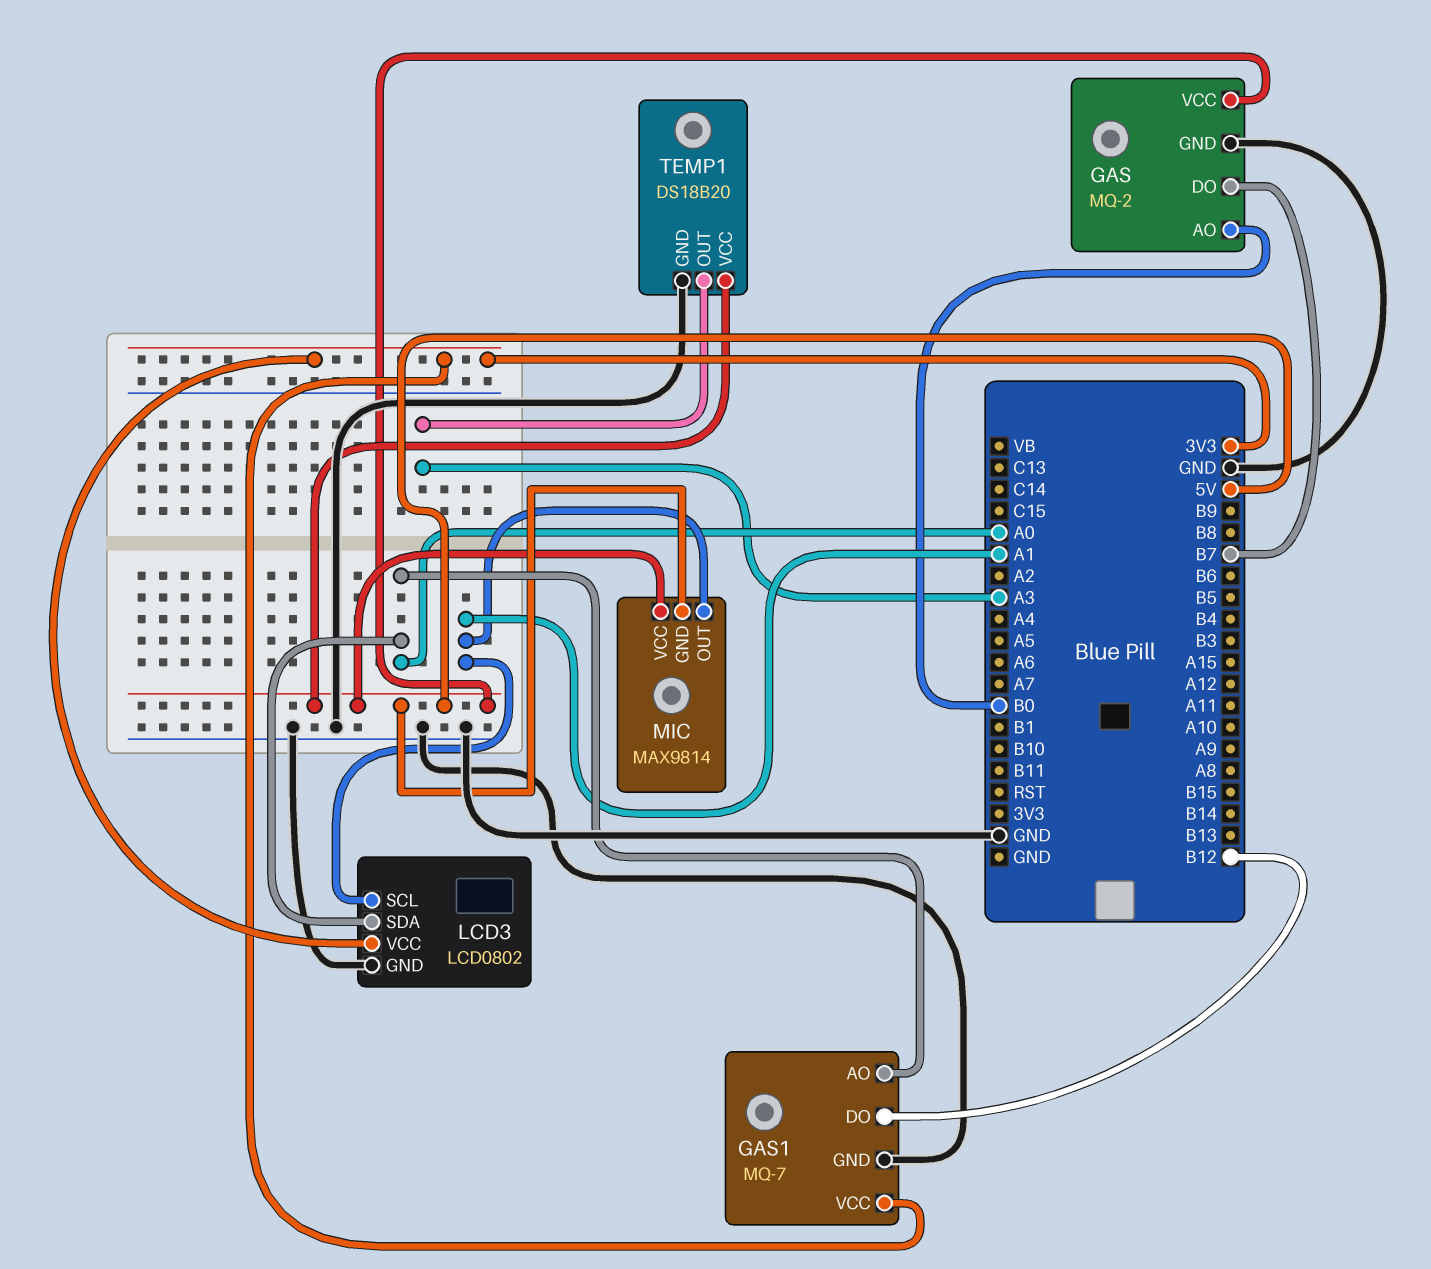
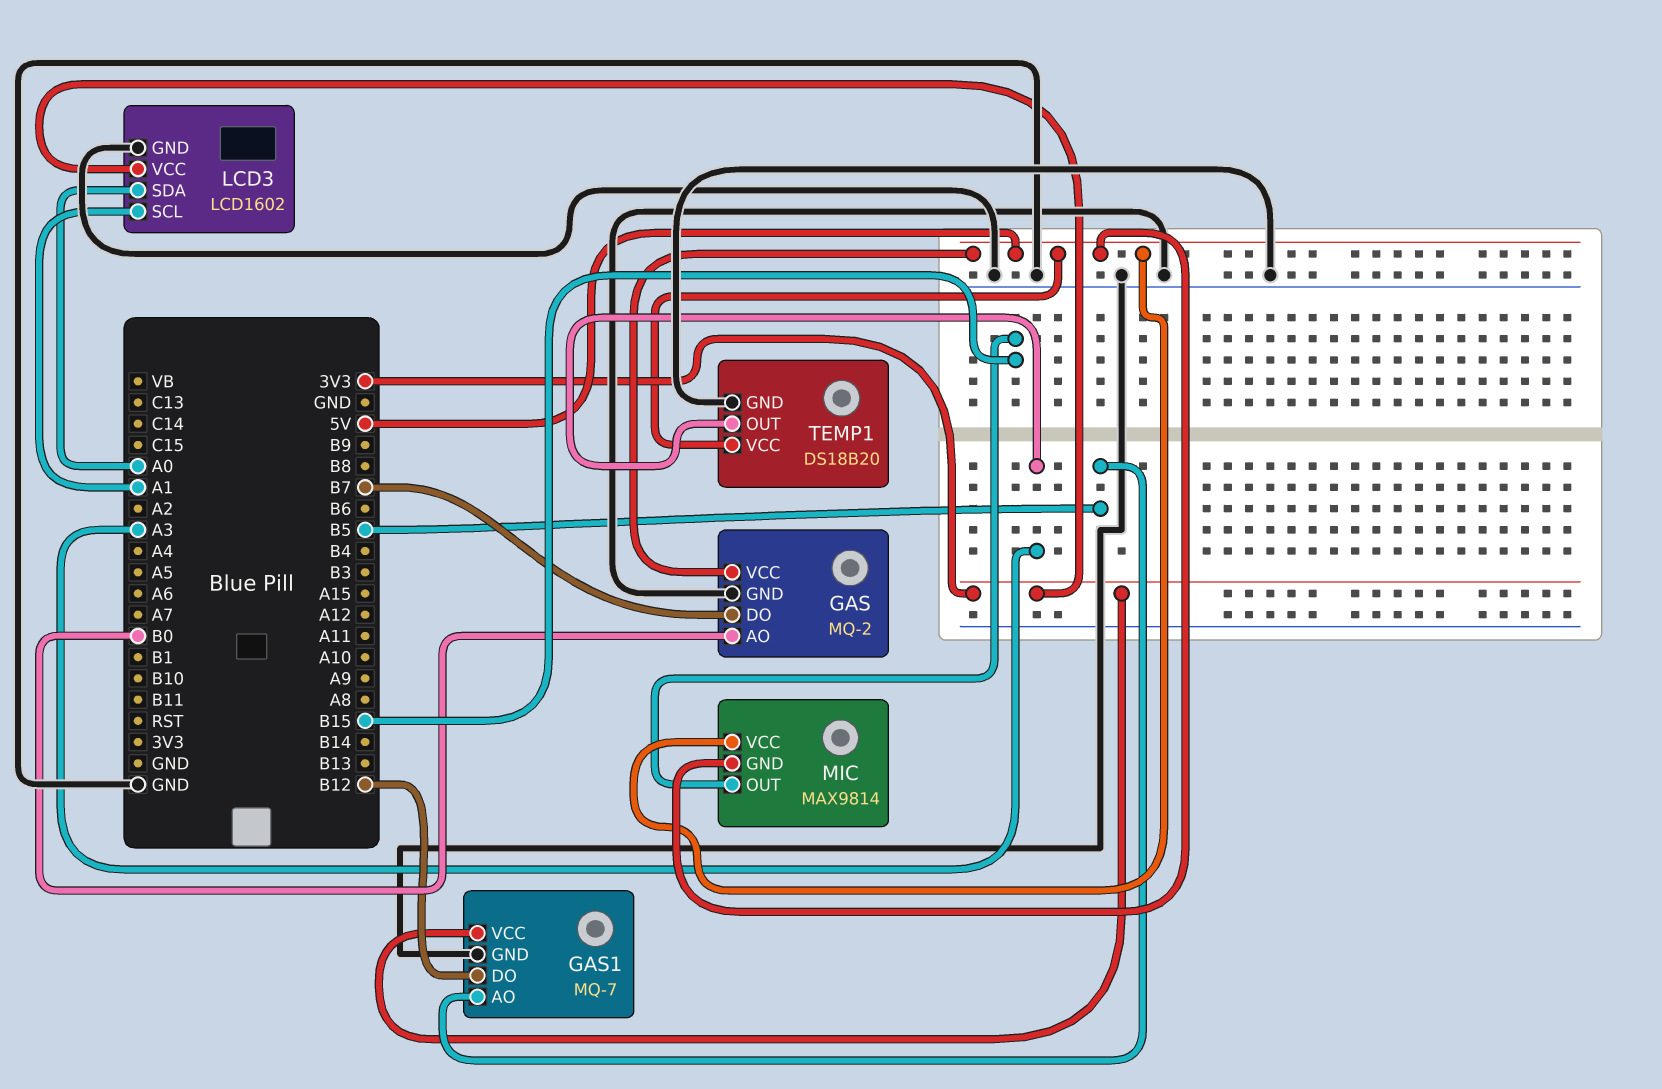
GAS1 pin AO: A0 -> B5
LCD3: LCD0802 -> LCD1602
MIC pin OUT: A1 -> B15

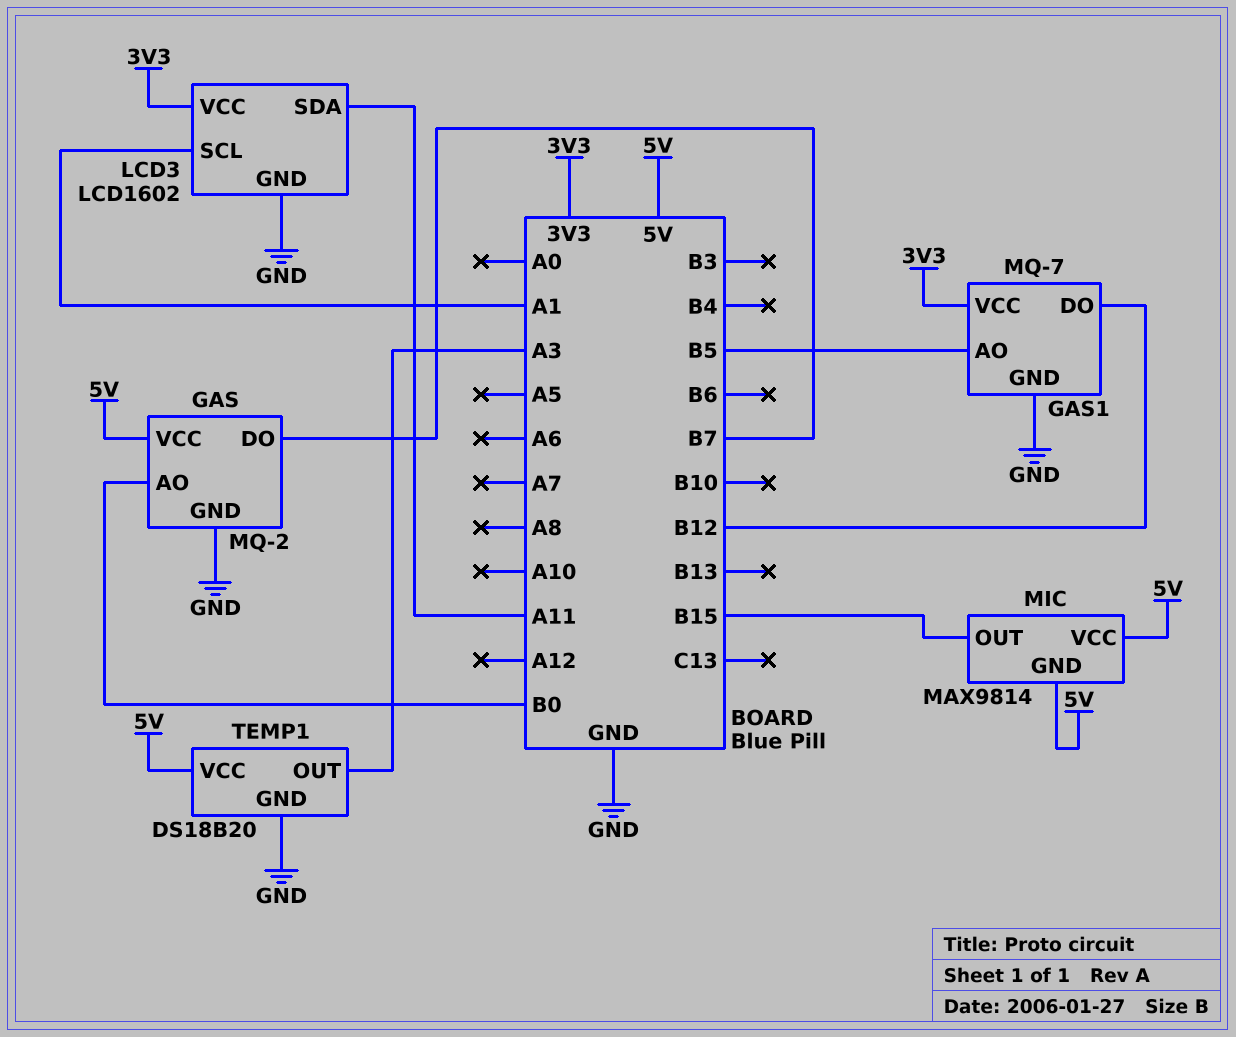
LCD3 pin SDA: A0 -> A11

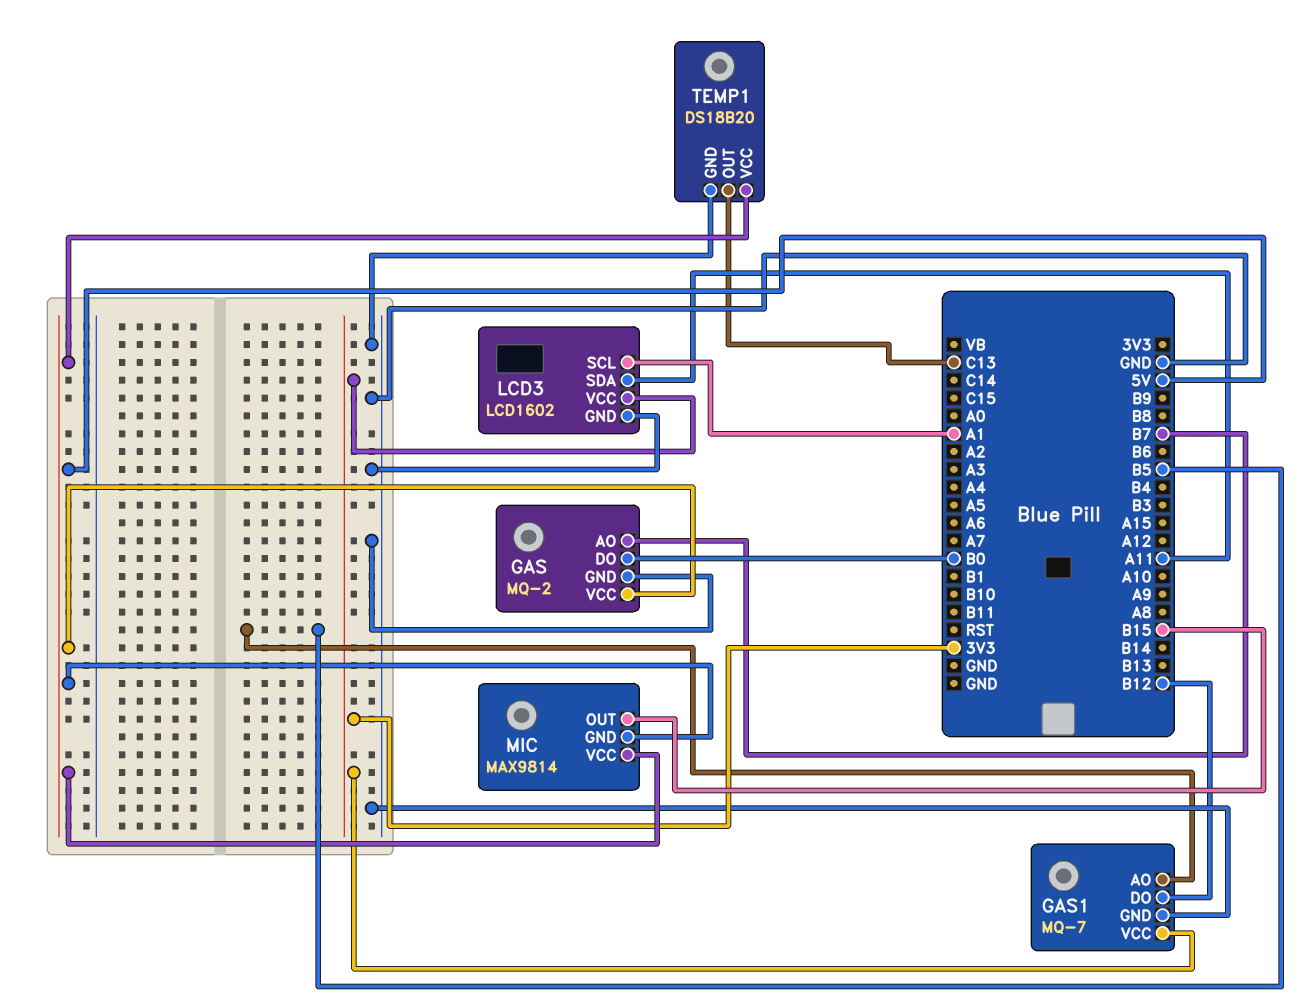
GAS pin AO: B0 -> B7
GAS pin DO: B7 -> B0
TEMP1 pin OUT: A3 -> C13

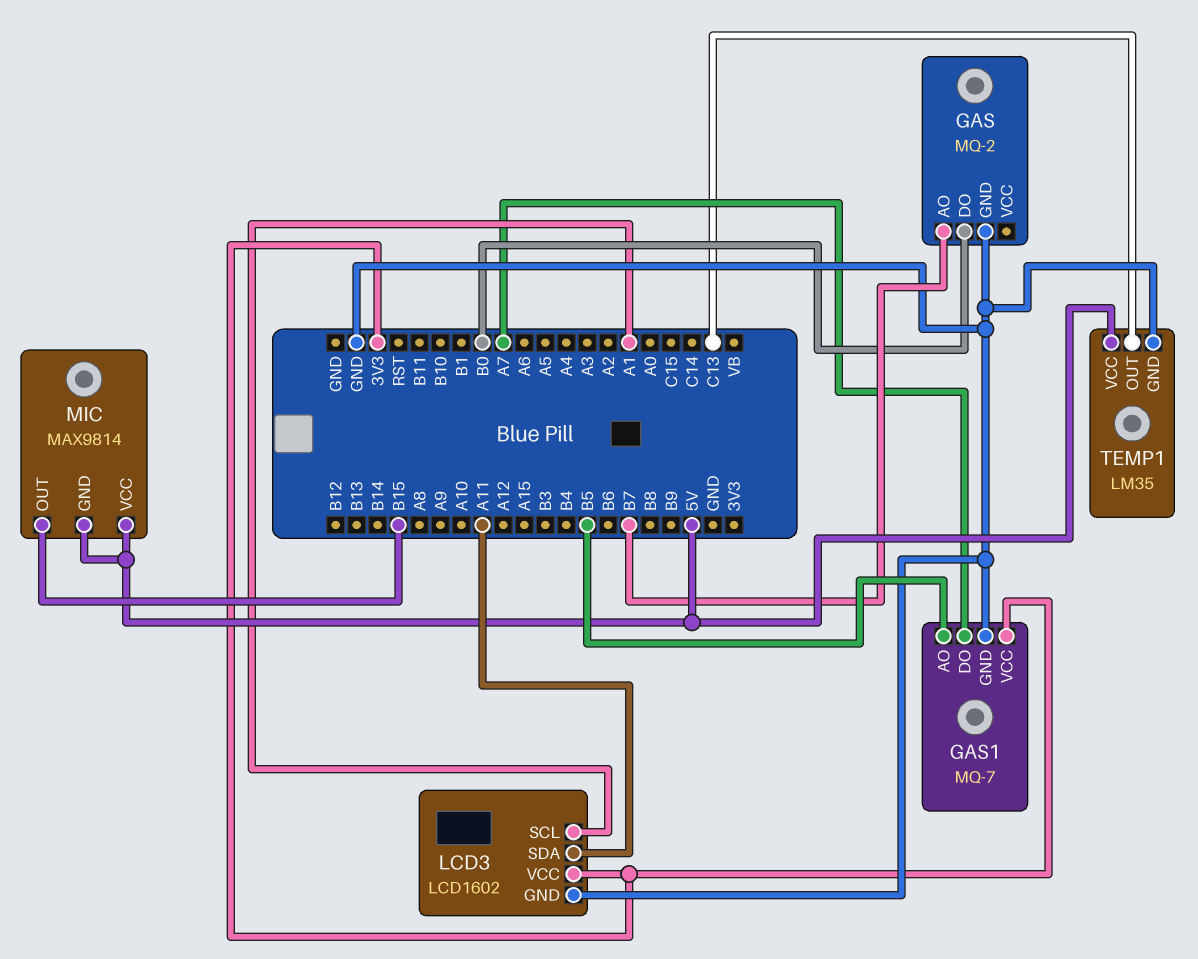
GAS pin VCC: 5V -> none
GAS1 pin DO: B12 -> A7
TEMP1: DS18B20 -> LM35

